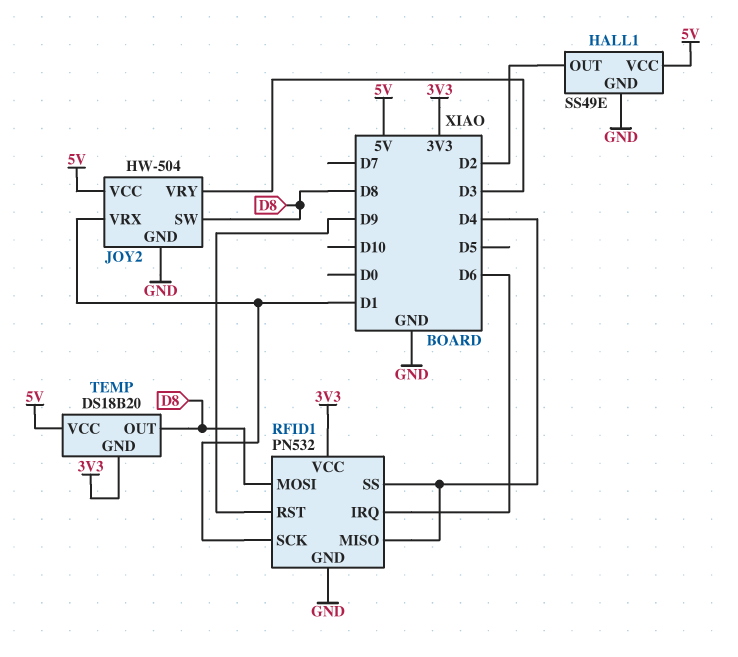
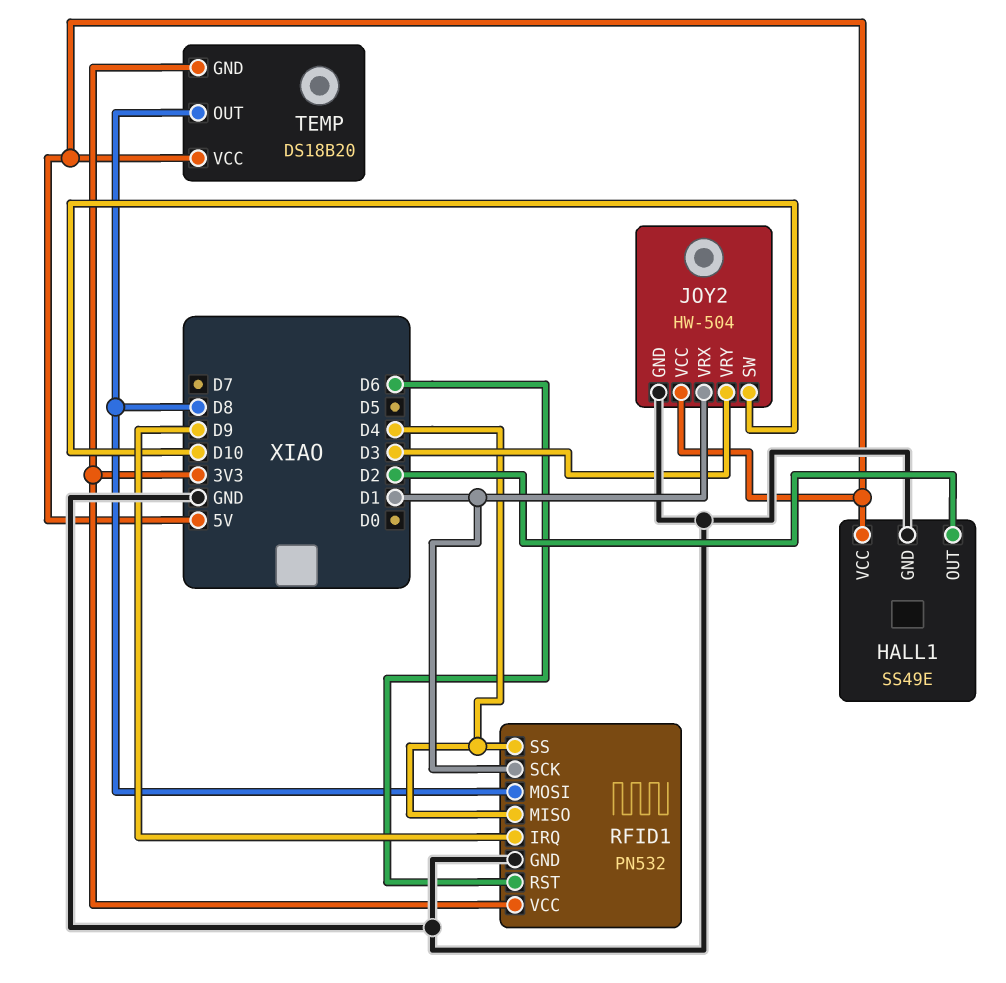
JOY2 pin SW: D8 -> D10
RFID1 pin IRQ: D6 -> D9
RFID1 pin RST: D9 -> D6

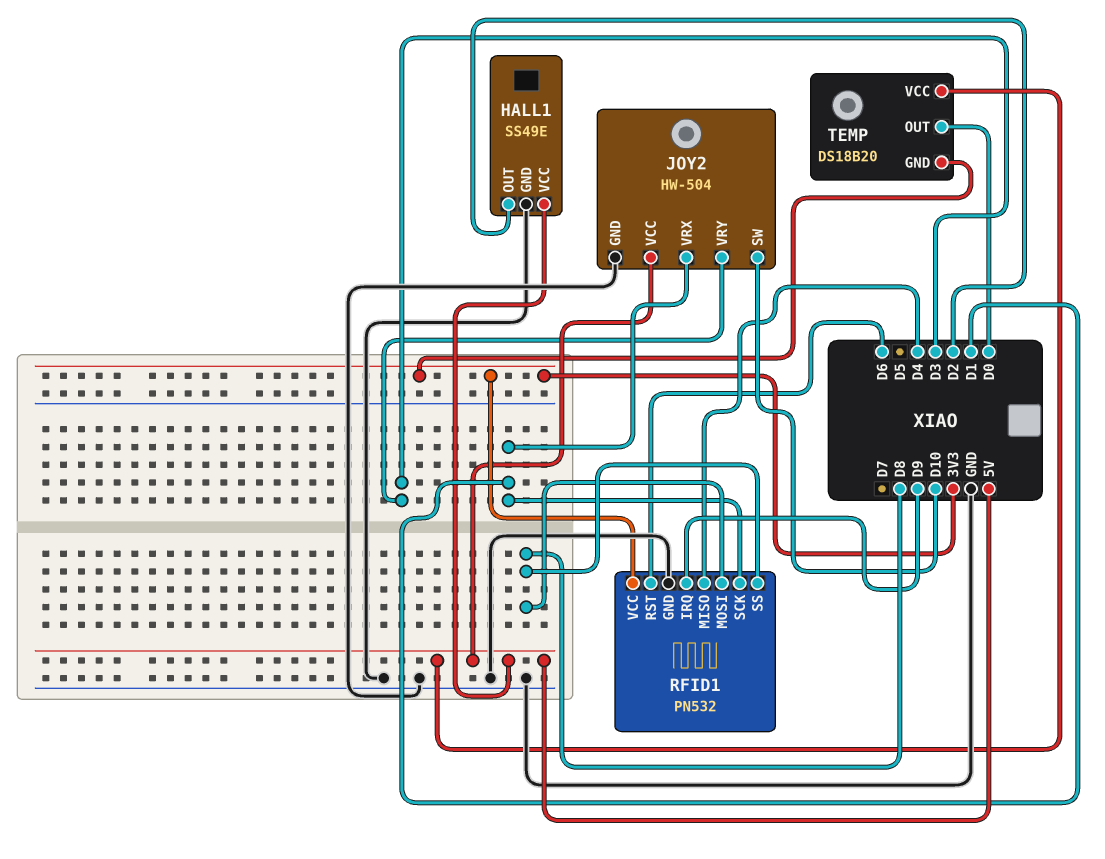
RFID1 pin SS: D4 -> D8
TEMP pin OUT: D8 -> D0

